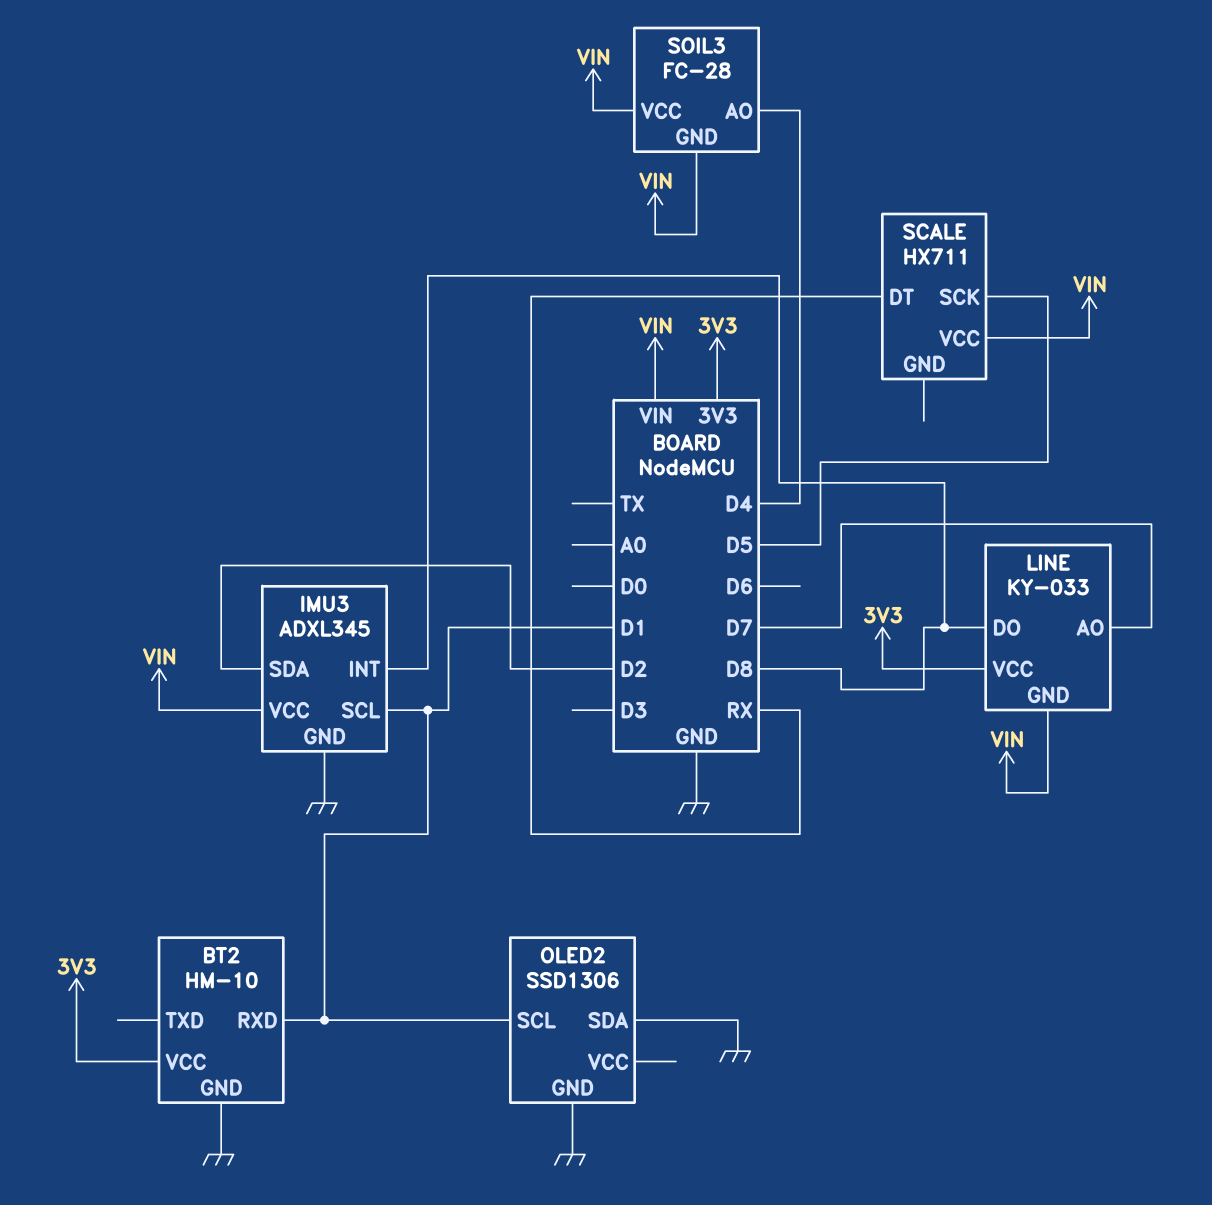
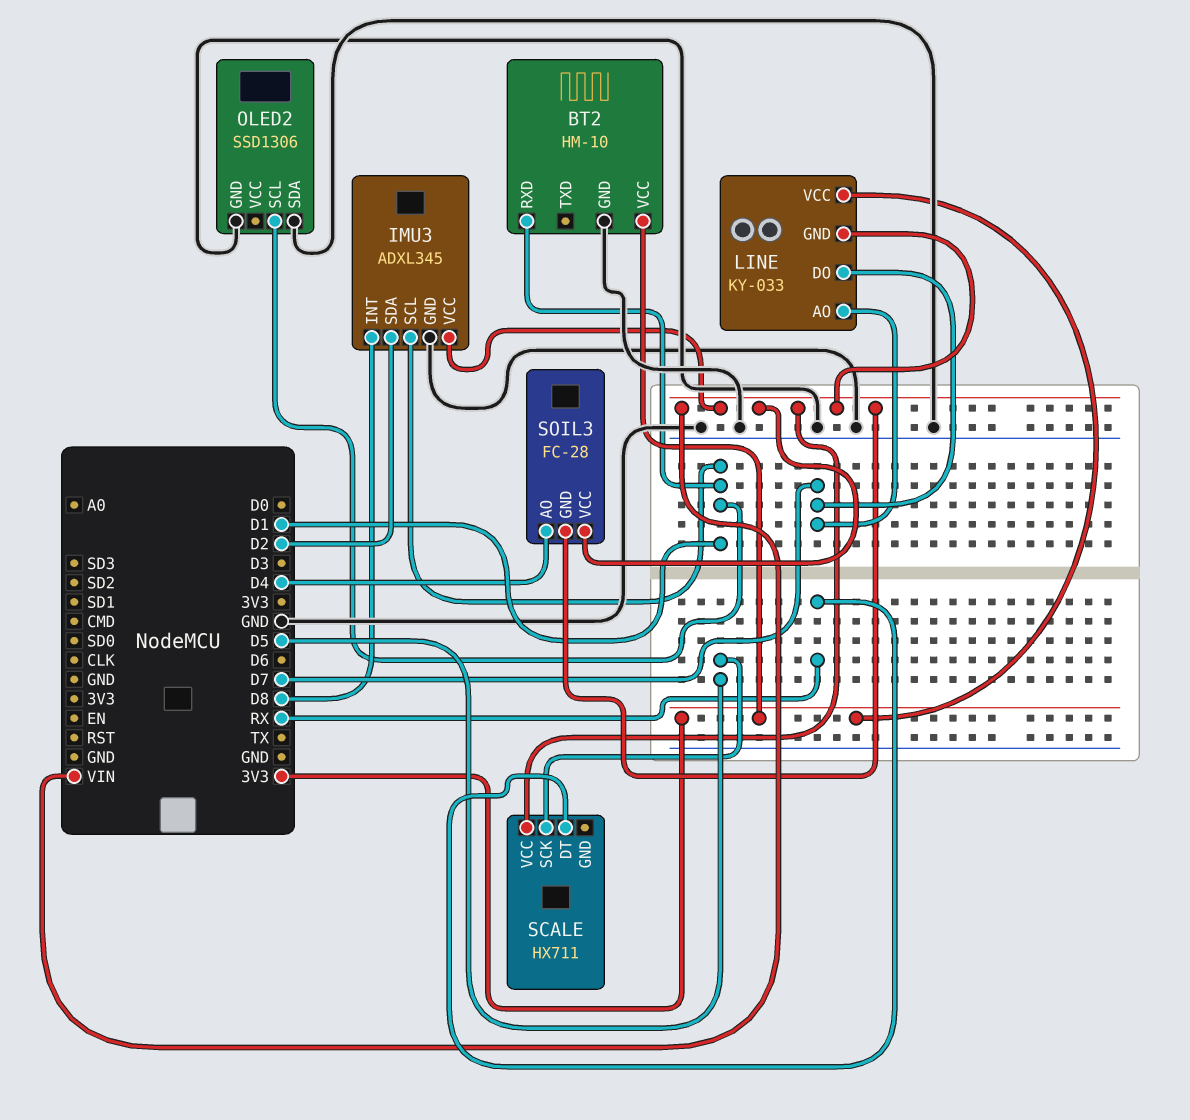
LINE pin DO: D8 -> D7

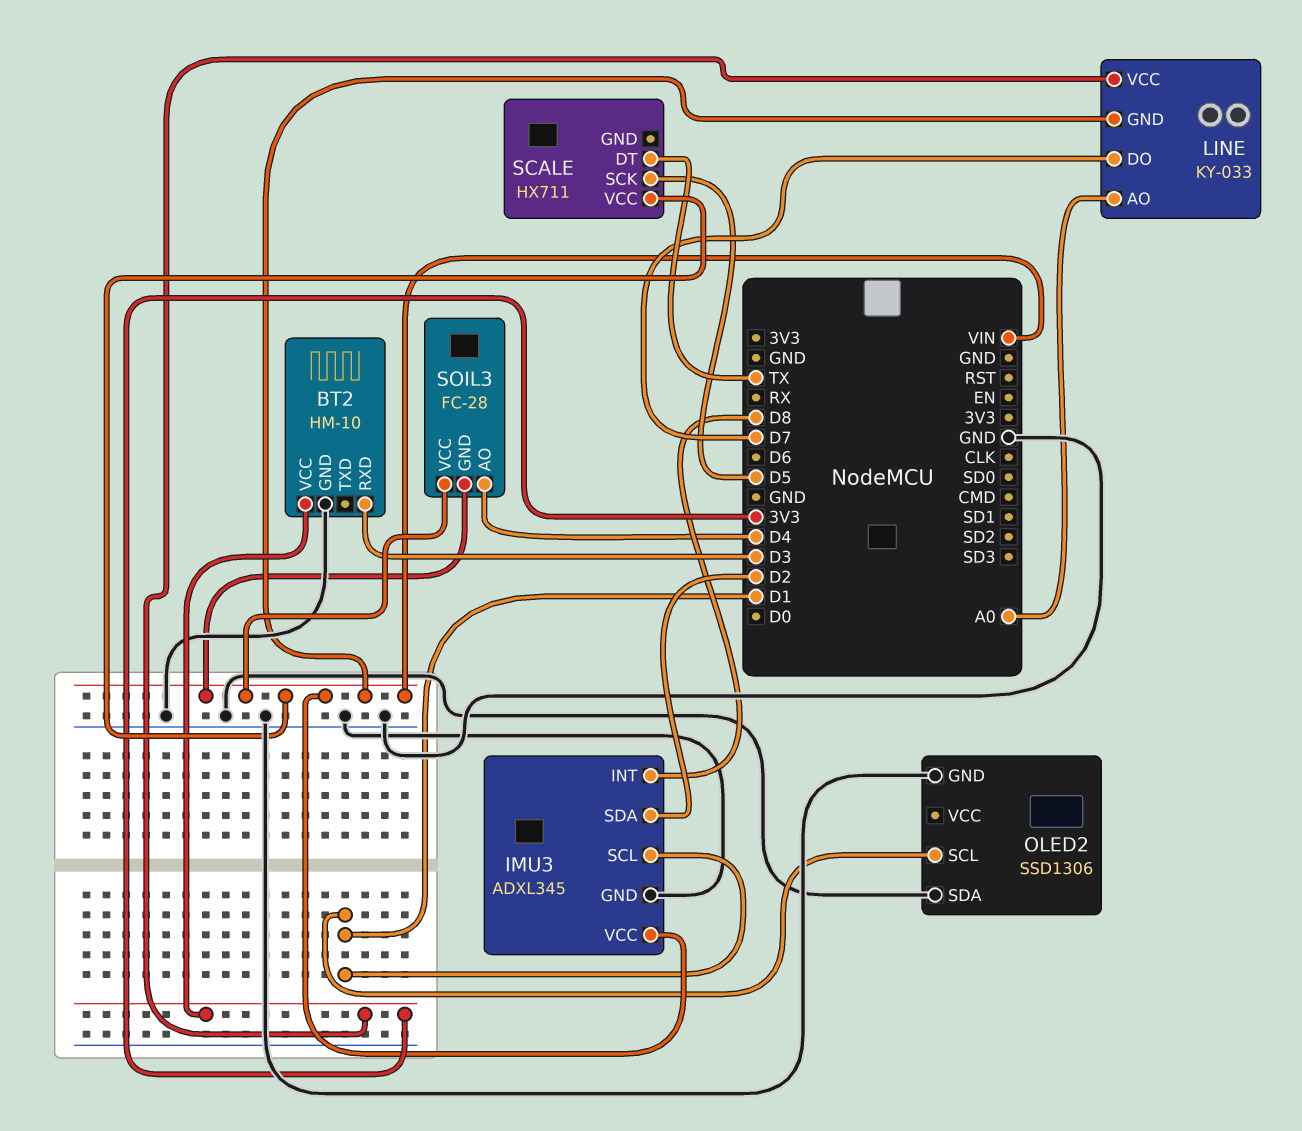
BT2 pin RXD: D1 -> D3
LINE pin AO: D7 -> A0
SCALE pin DT: RX -> TX

